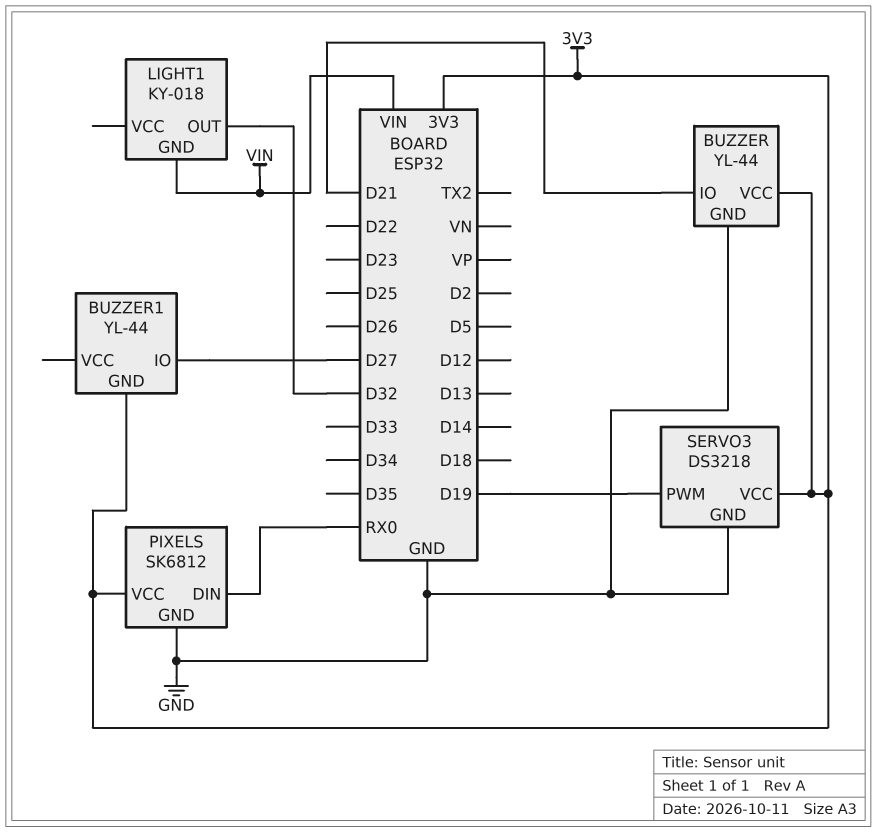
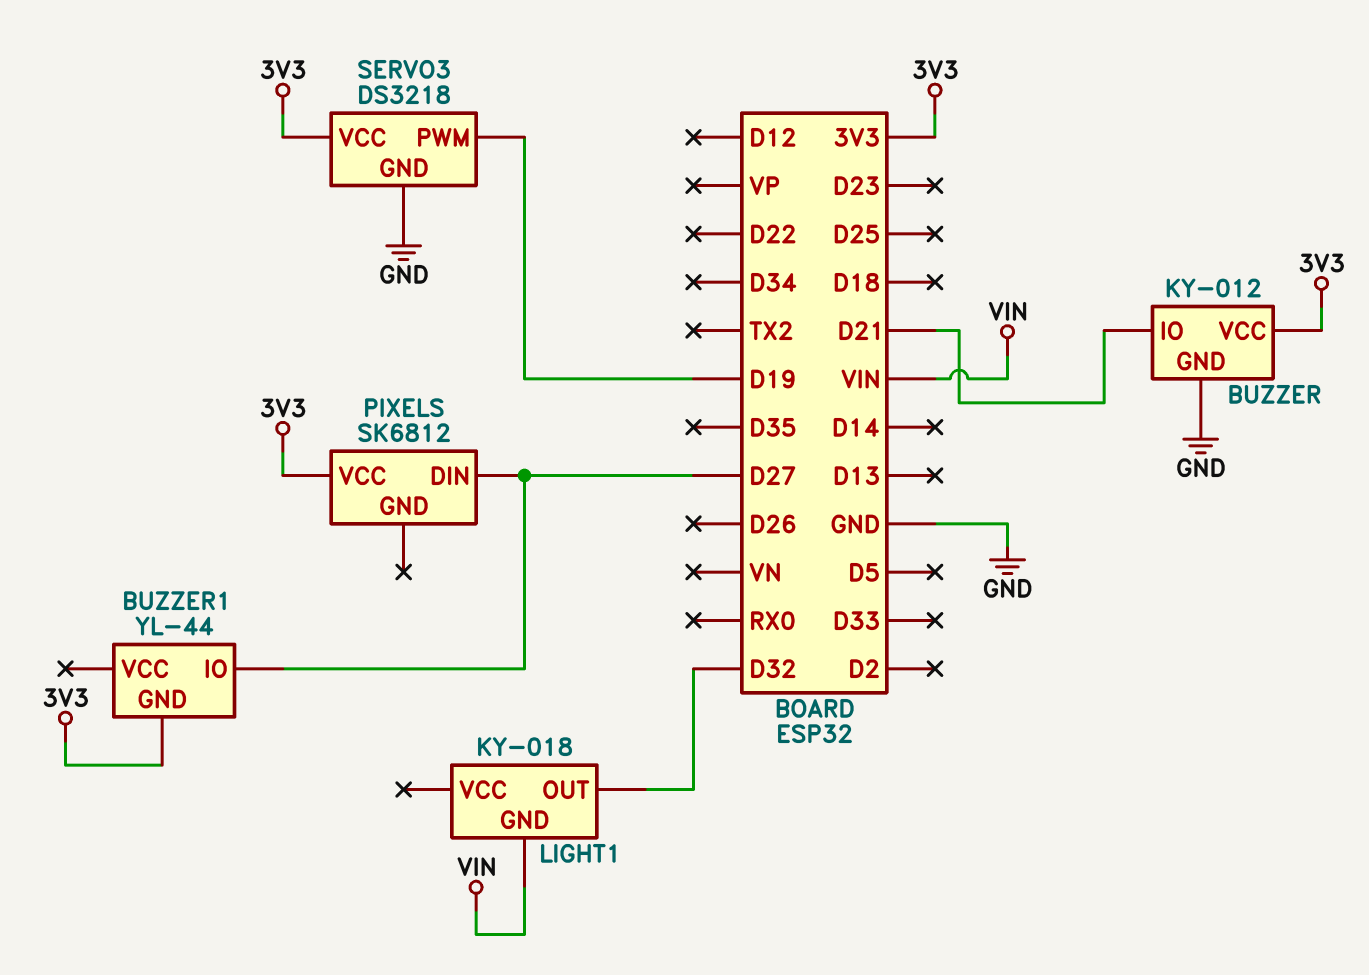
BUZZER: YL-44 -> KY-012
PIXELS pin DIN: RX0 -> D27
PIXELS pin GND: GND -> none

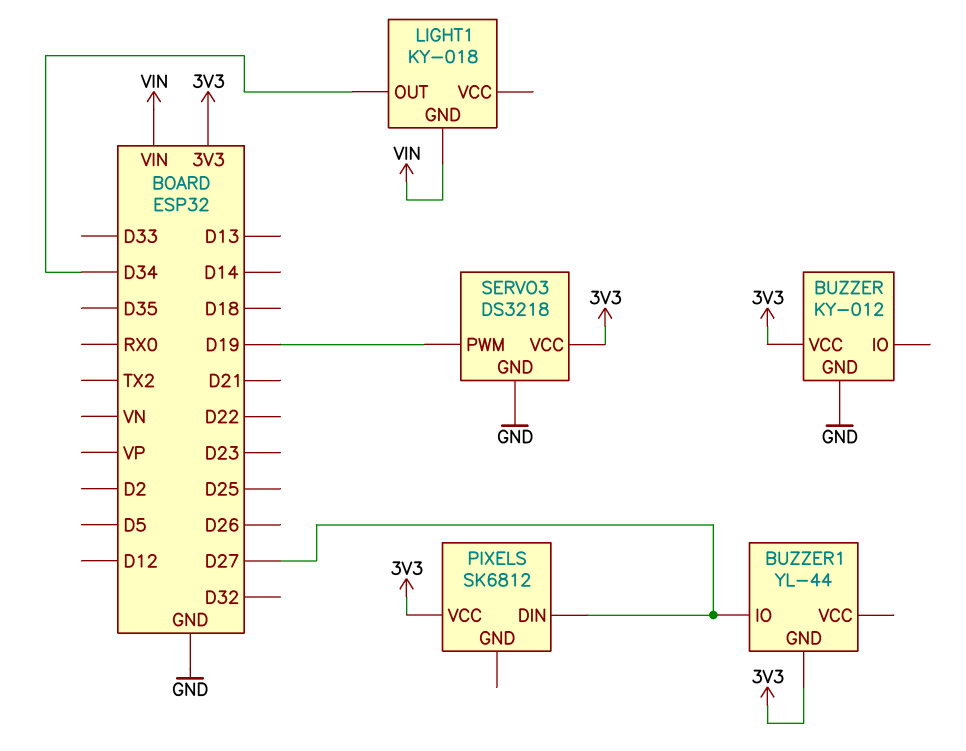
BUZZER pin IO: D21 -> none
LIGHT1 pin OUT: D32 -> D34

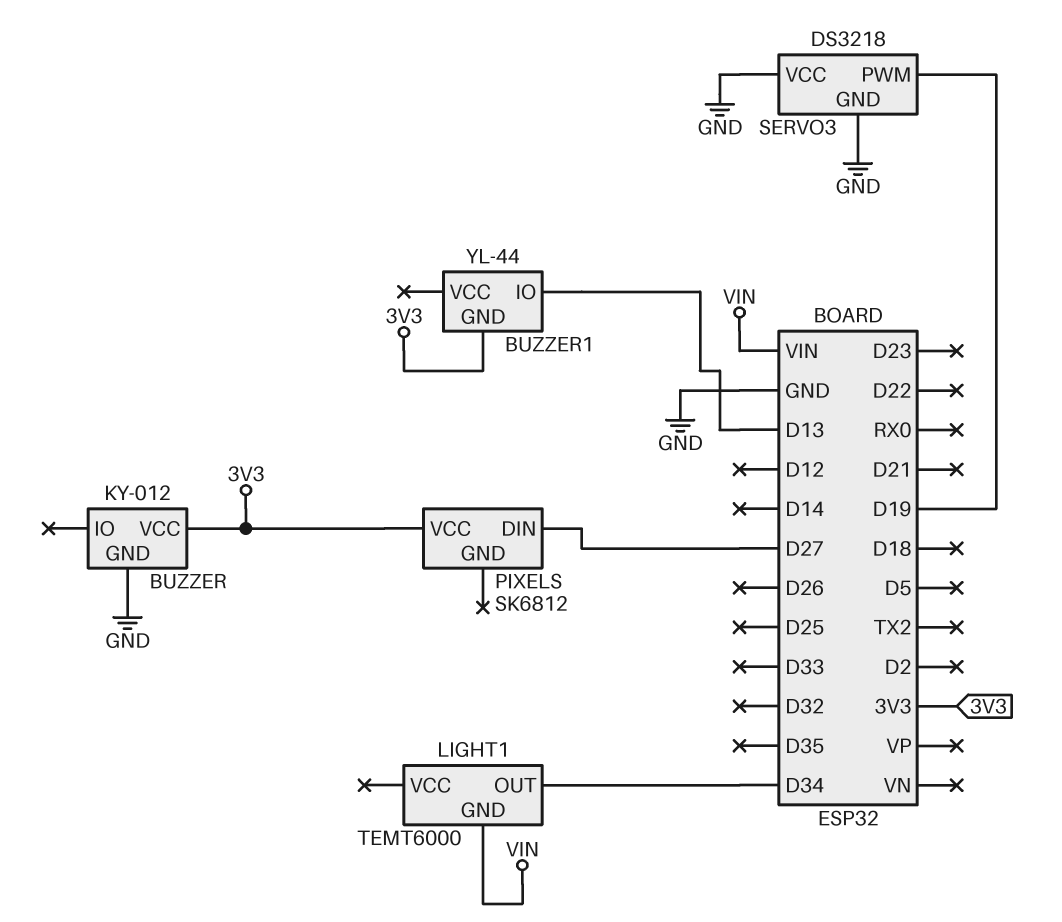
BUZZER1 pin IO: D27 -> D13
LIGHT1: KY-018 -> TEMT6000
SERVO3 pin VCC: 3V3 -> GND

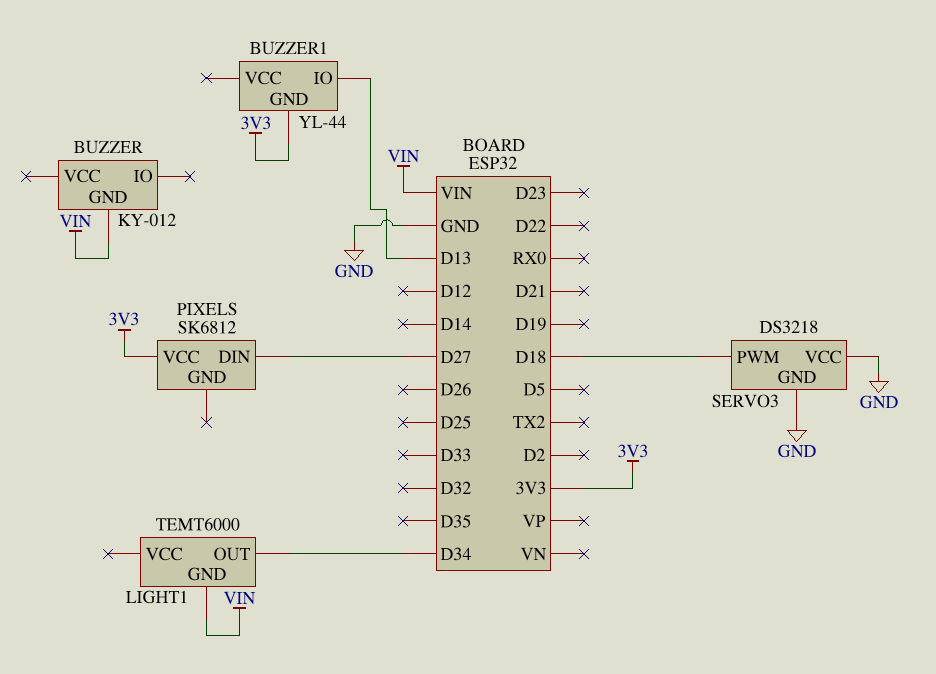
BUZZER pin GND: GND -> VIN
BUZZER pin VCC: 3V3 -> none
SERVO3 pin PWM: D19 -> D18

